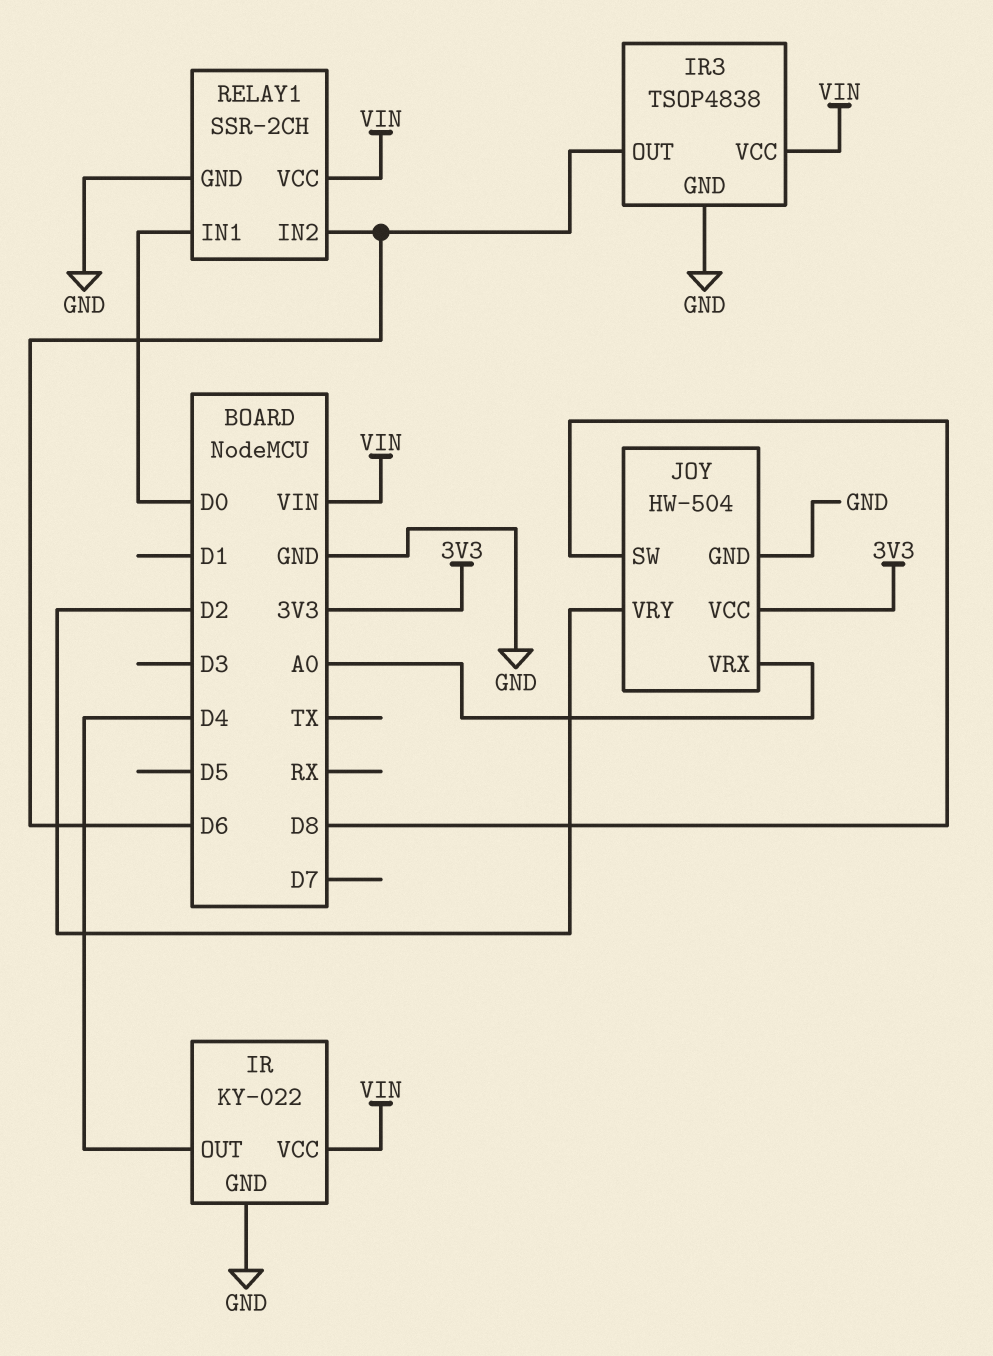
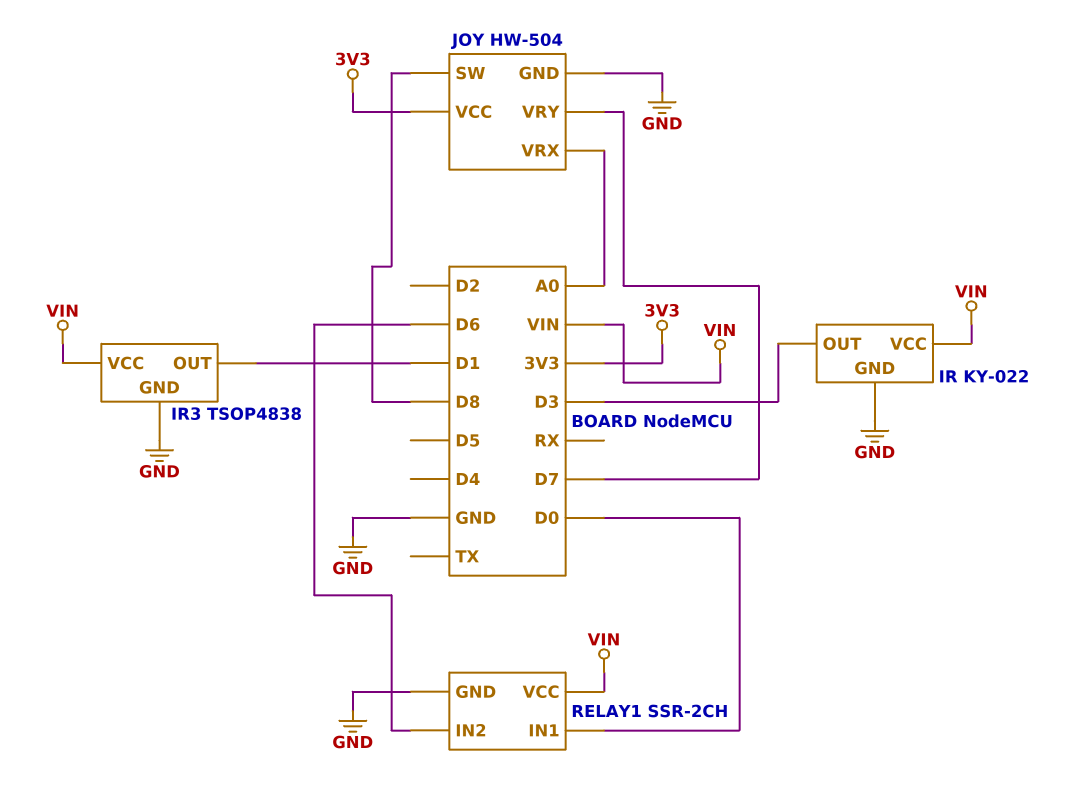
IR pin OUT: D4 -> D3
IR3 pin OUT: D6 -> D1
JOY pin VRY: D2 -> D7

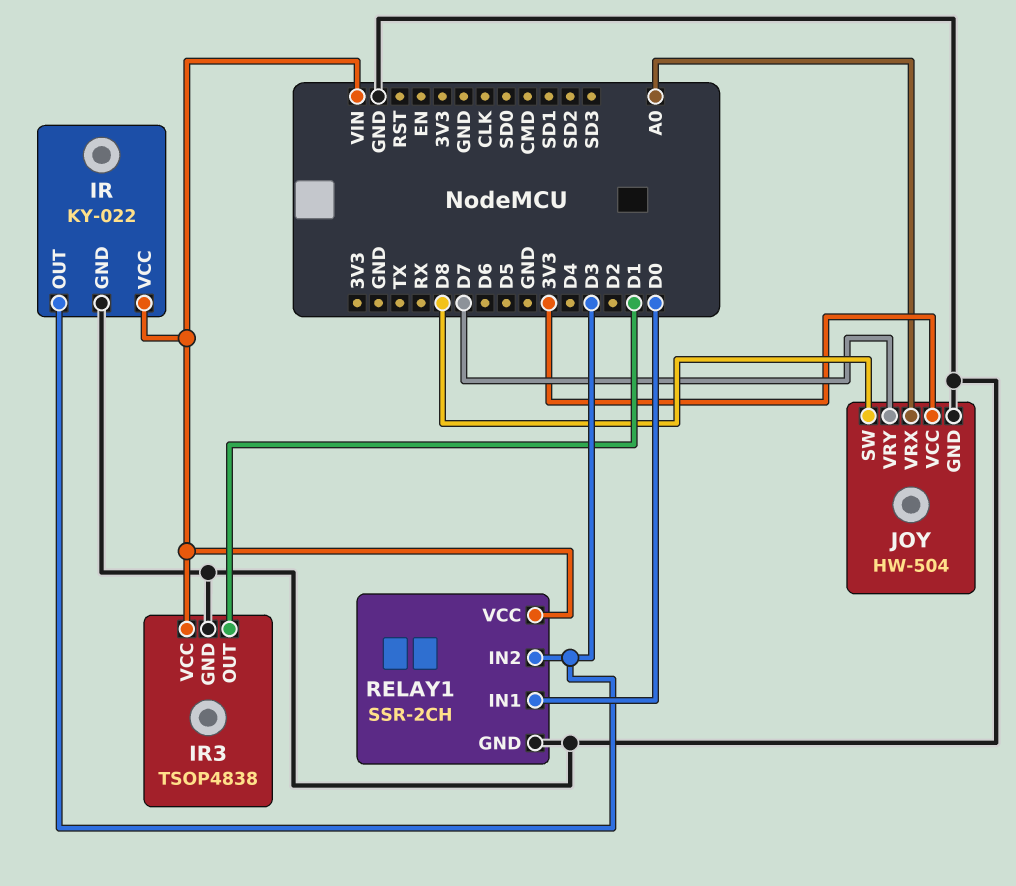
RELAY1 pin IN2: D6 -> D3

